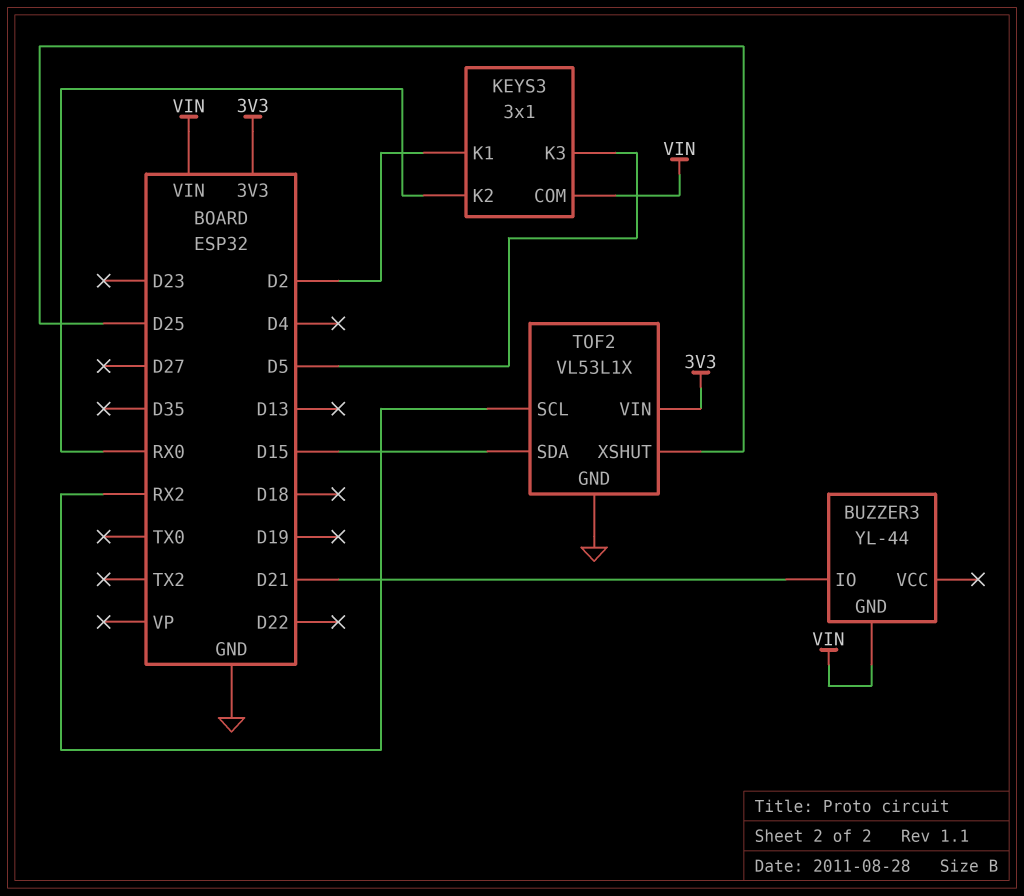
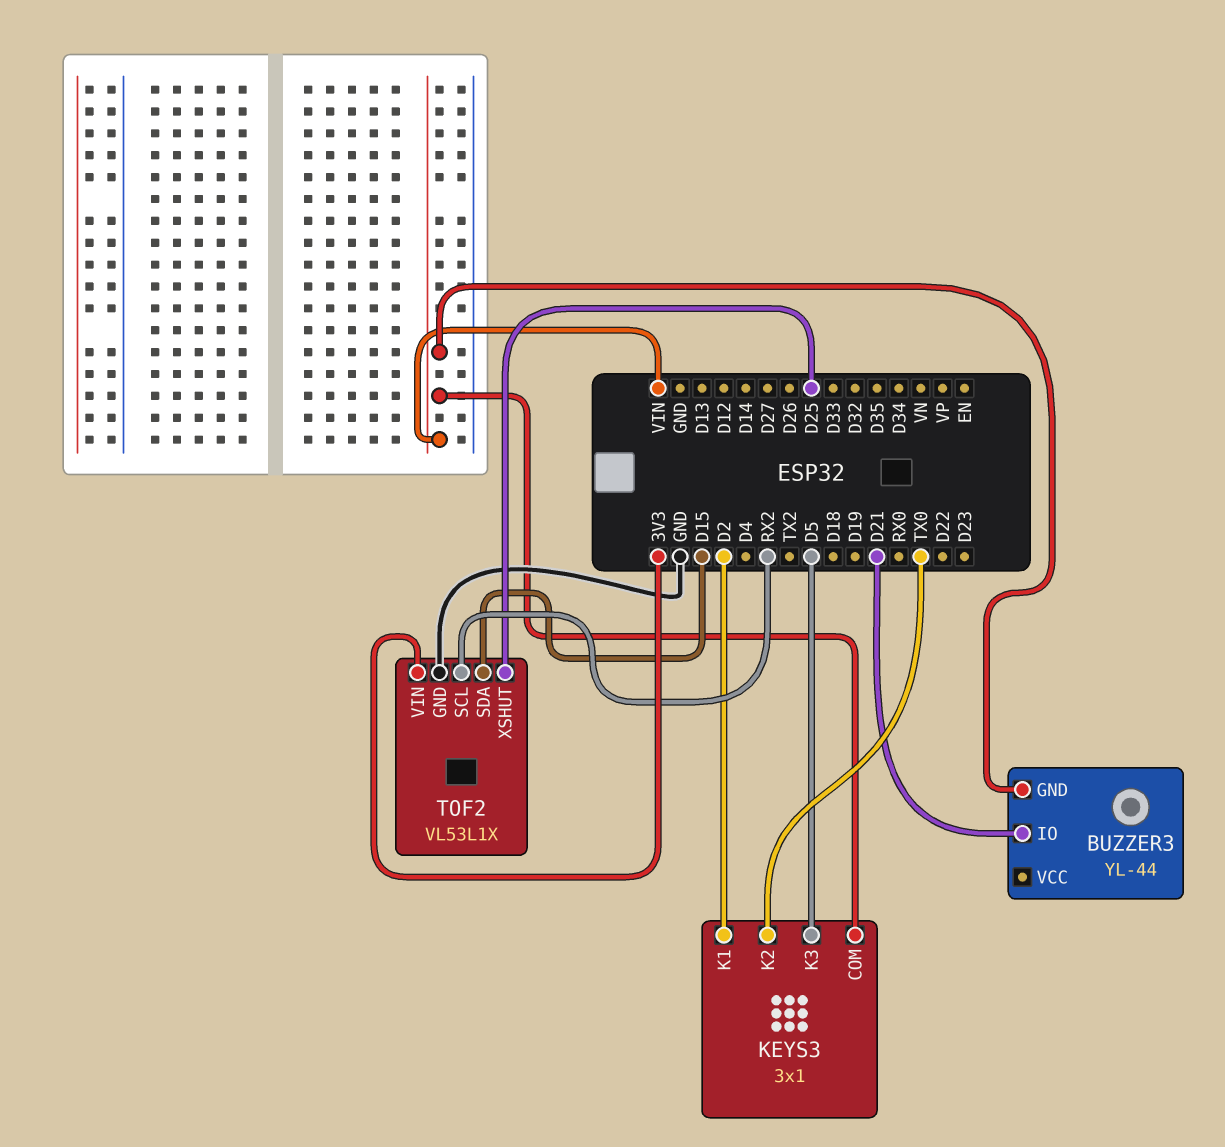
KEYS3 pin K2: RX0 -> TX0

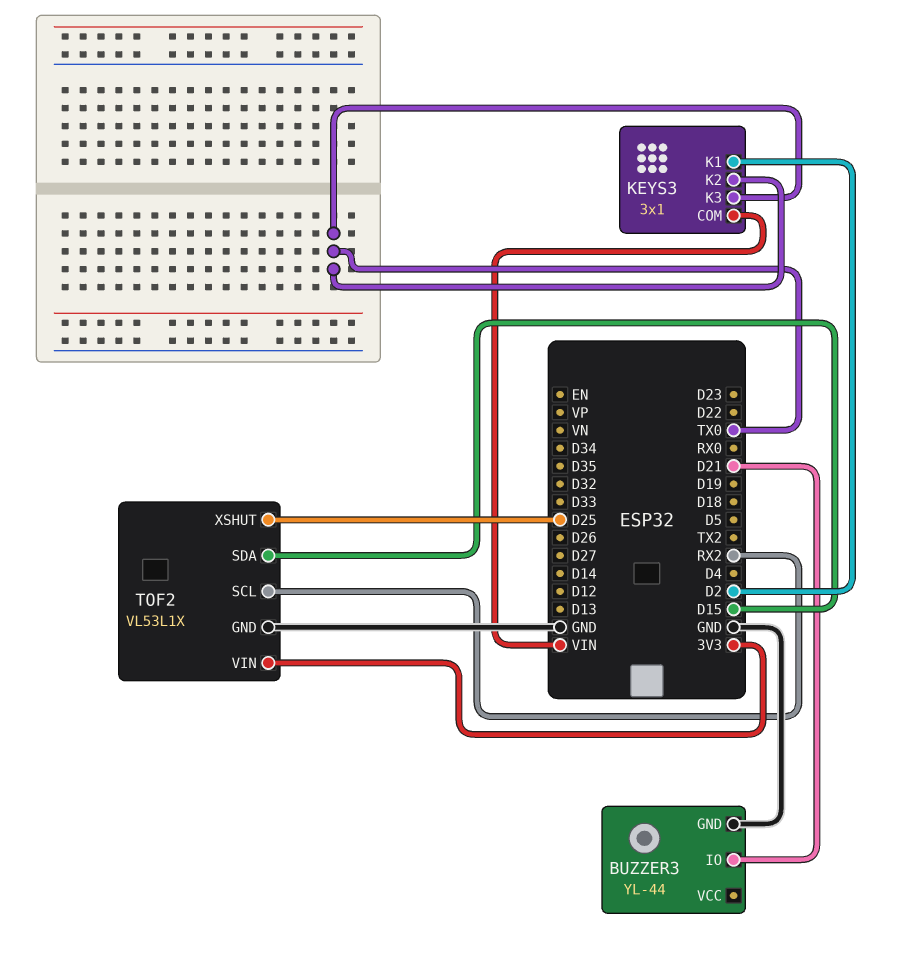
BUZZER3 pin GND: VIN -> GND
KEYS3 pin K3: D5 -> TX0

